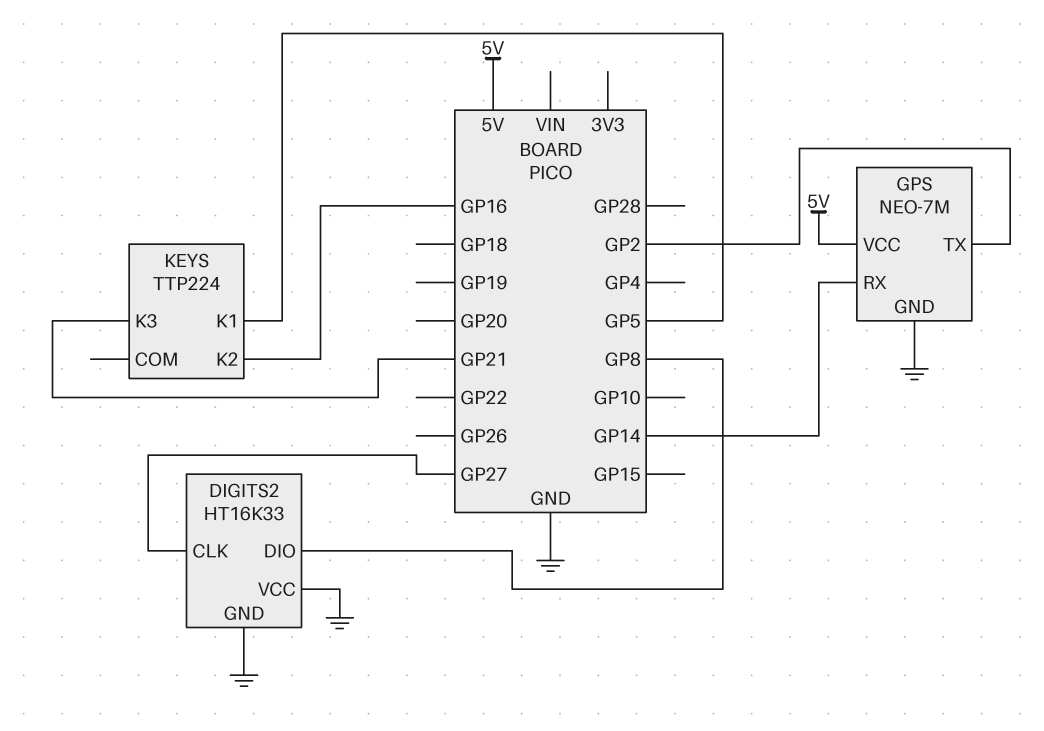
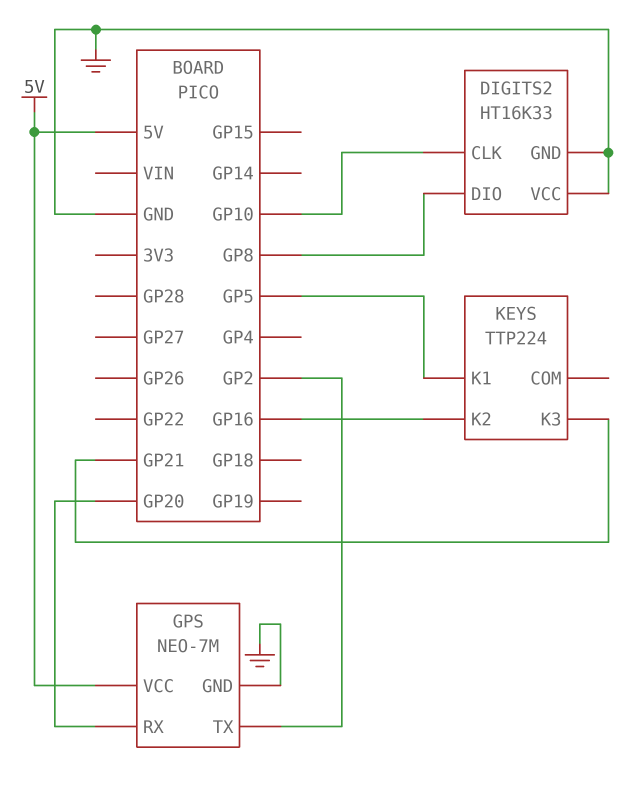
DIGITS2 pin CLK: GP27 -> GP10
GPS pin RX: GP14 -> GP20

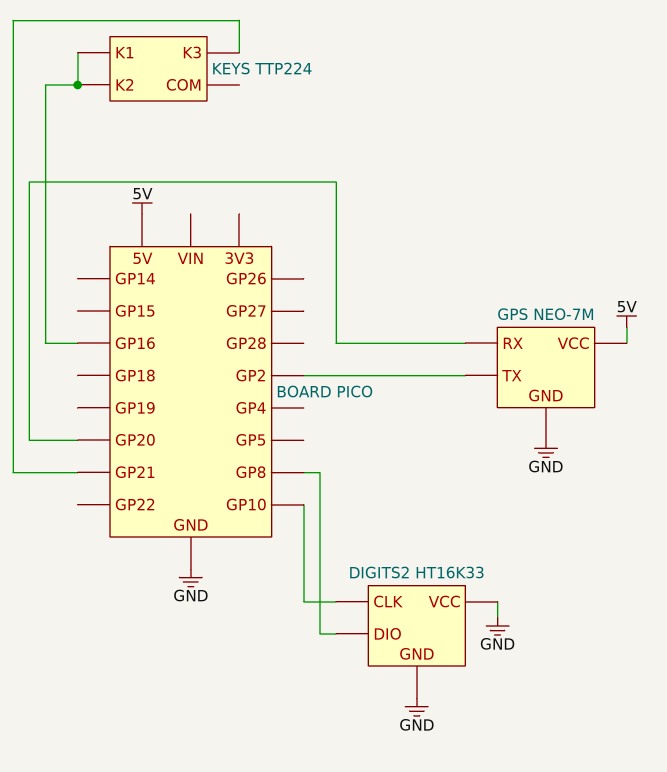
KEYS pin K1: GP5 -> GP16

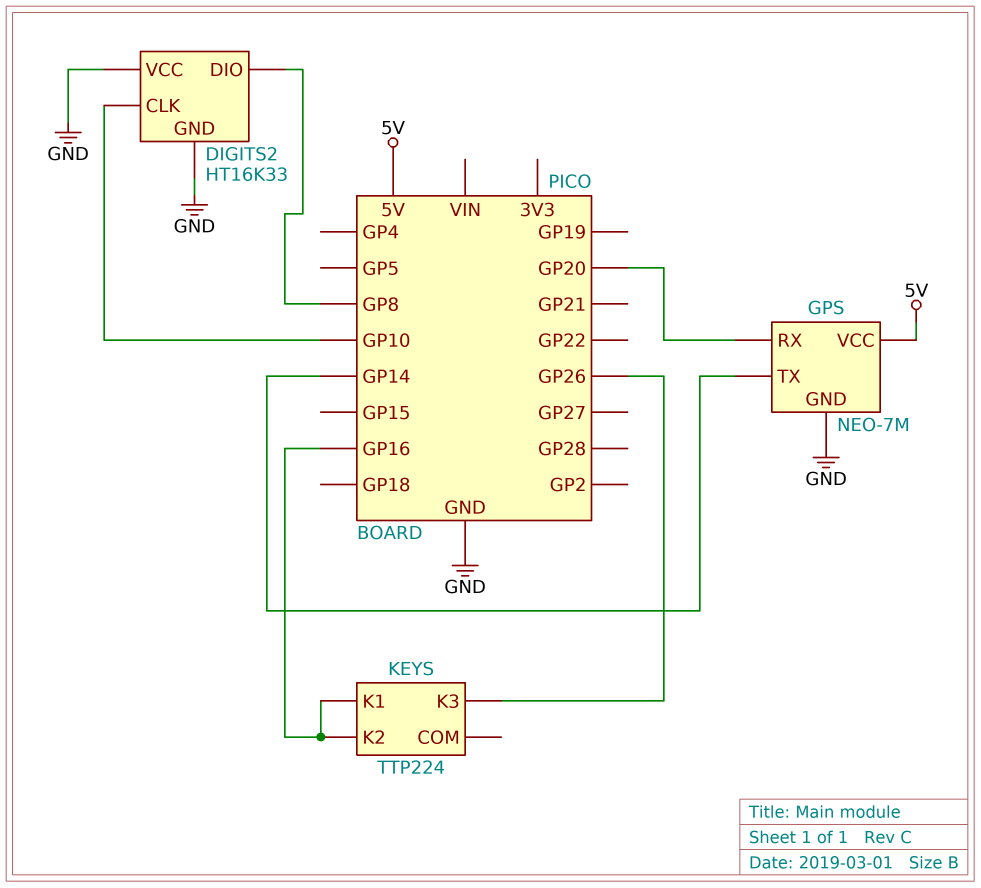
GPS pin TX: GP2 -> GP14
KEYS pin K3: GP21 -> GP26

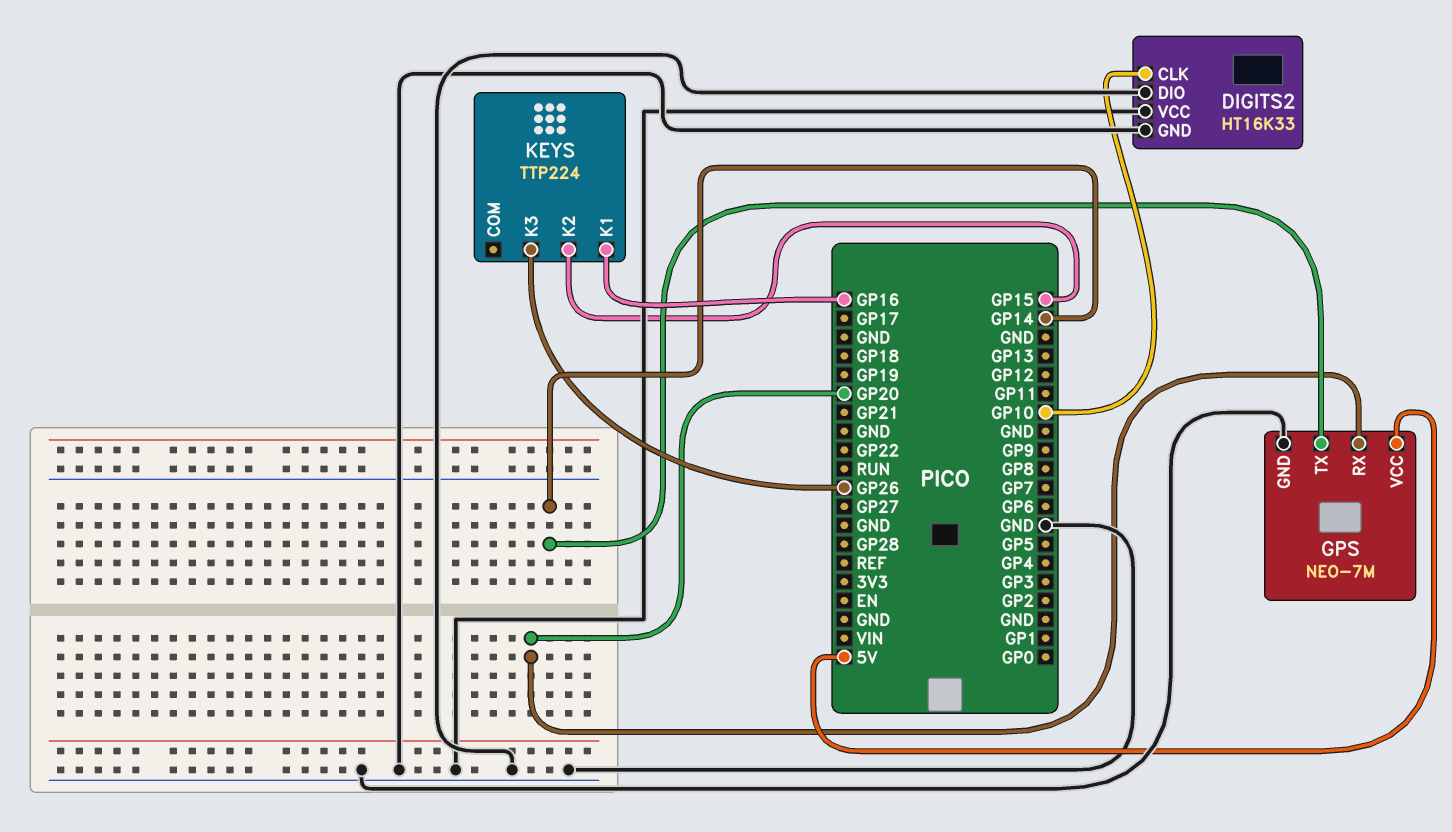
DIGITS2 pin DIO: GP8 -> GND
KEYS pin K2: GP16 -> GP15

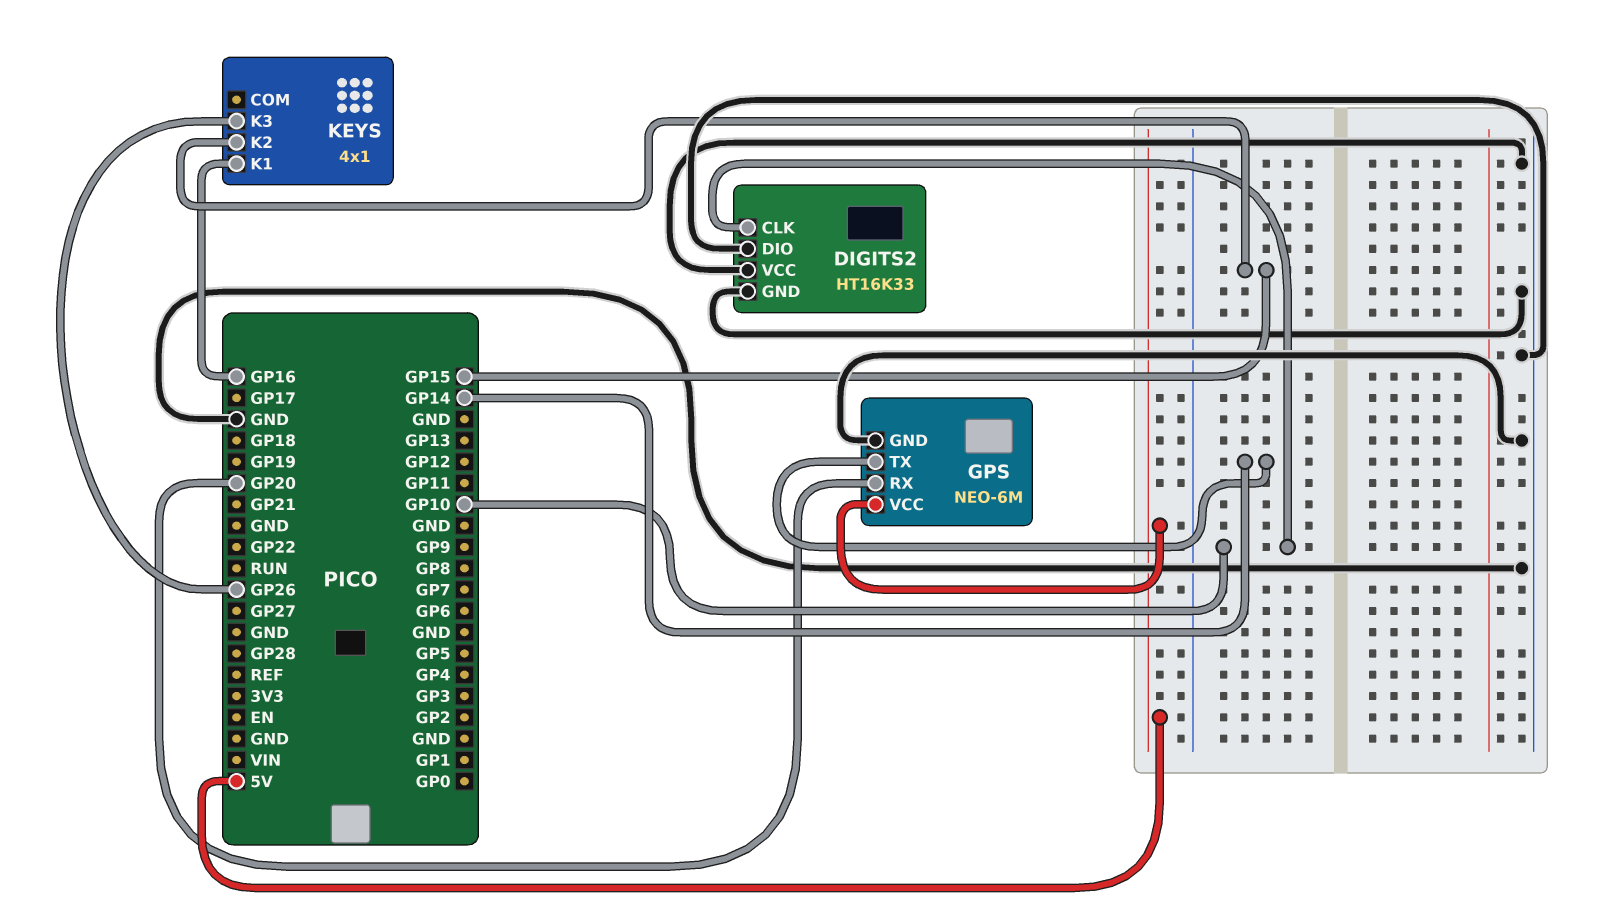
GPS: NEO-7M -> NEO-6M
KEYS: TTP224 -> 4x1

